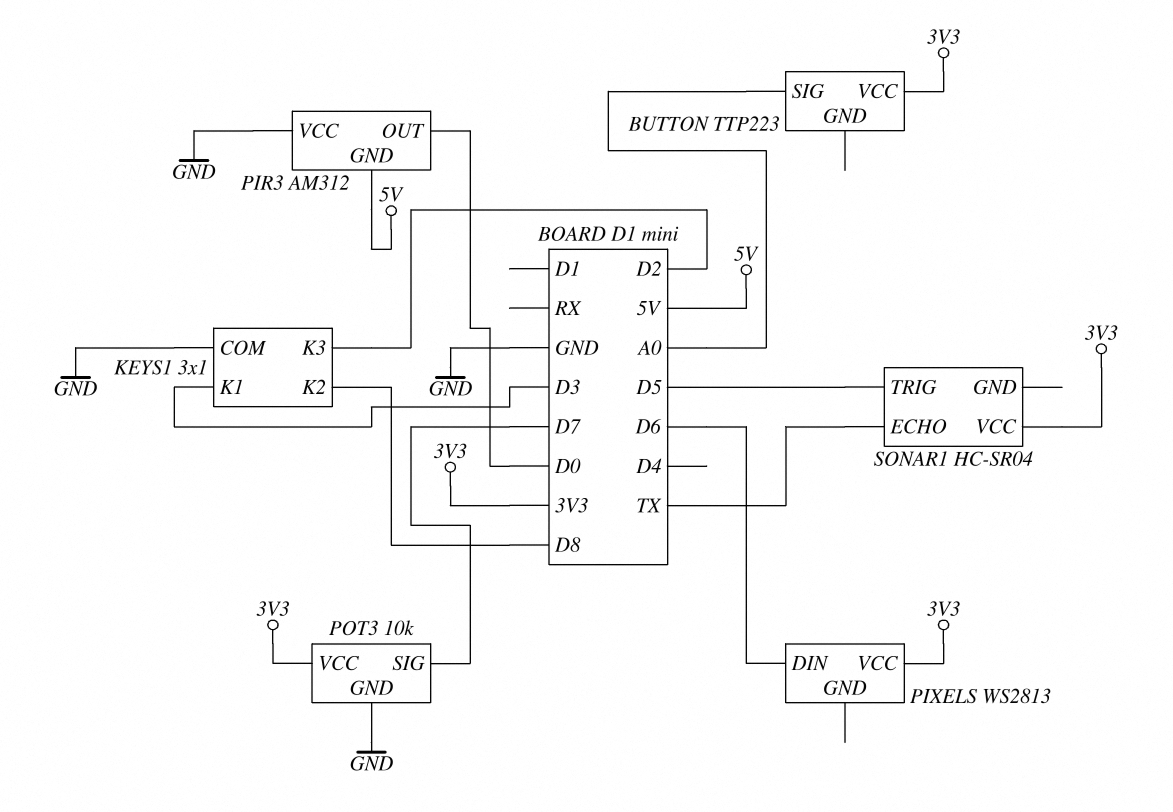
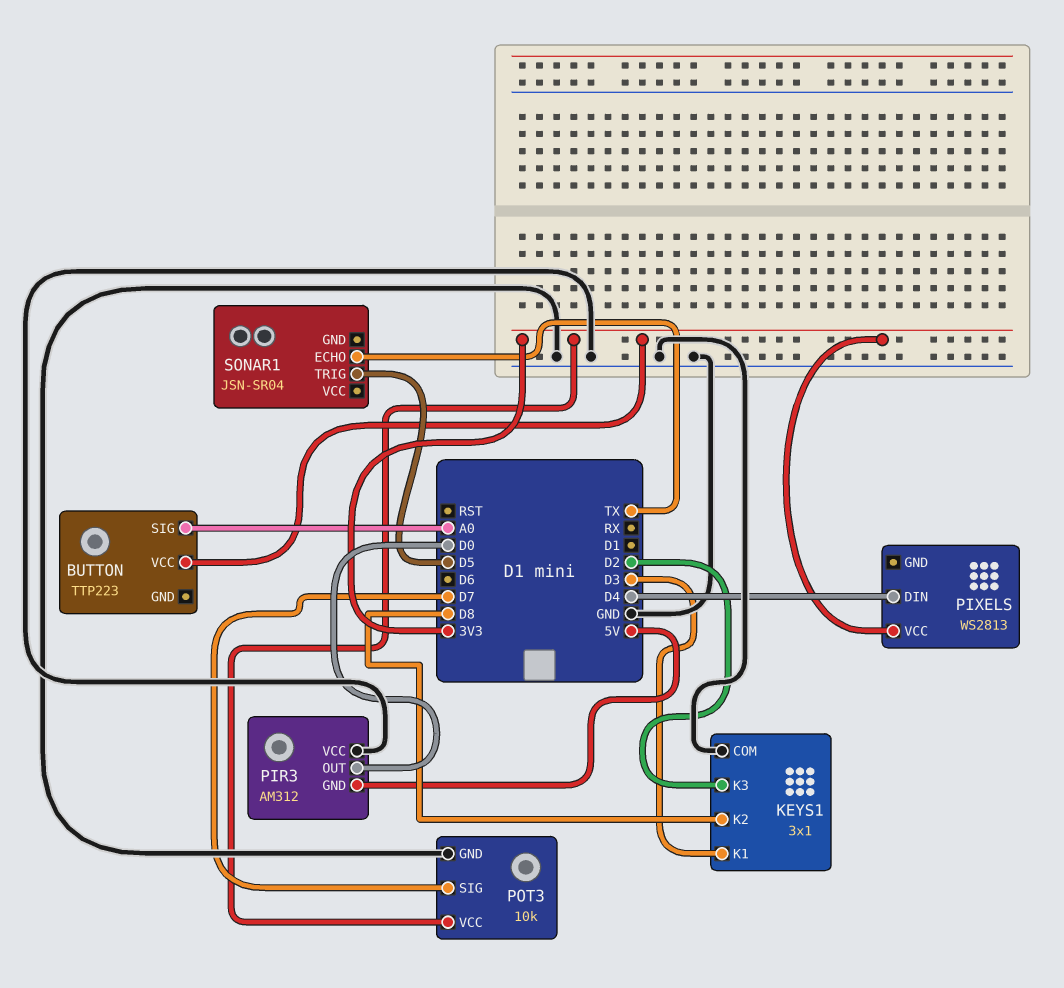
PIXELS pin DIN: D6 -> D4
SONAR1: HC-SR04 -> JSN-SR04
SONAR1 pin VCC: 3V3 -> none

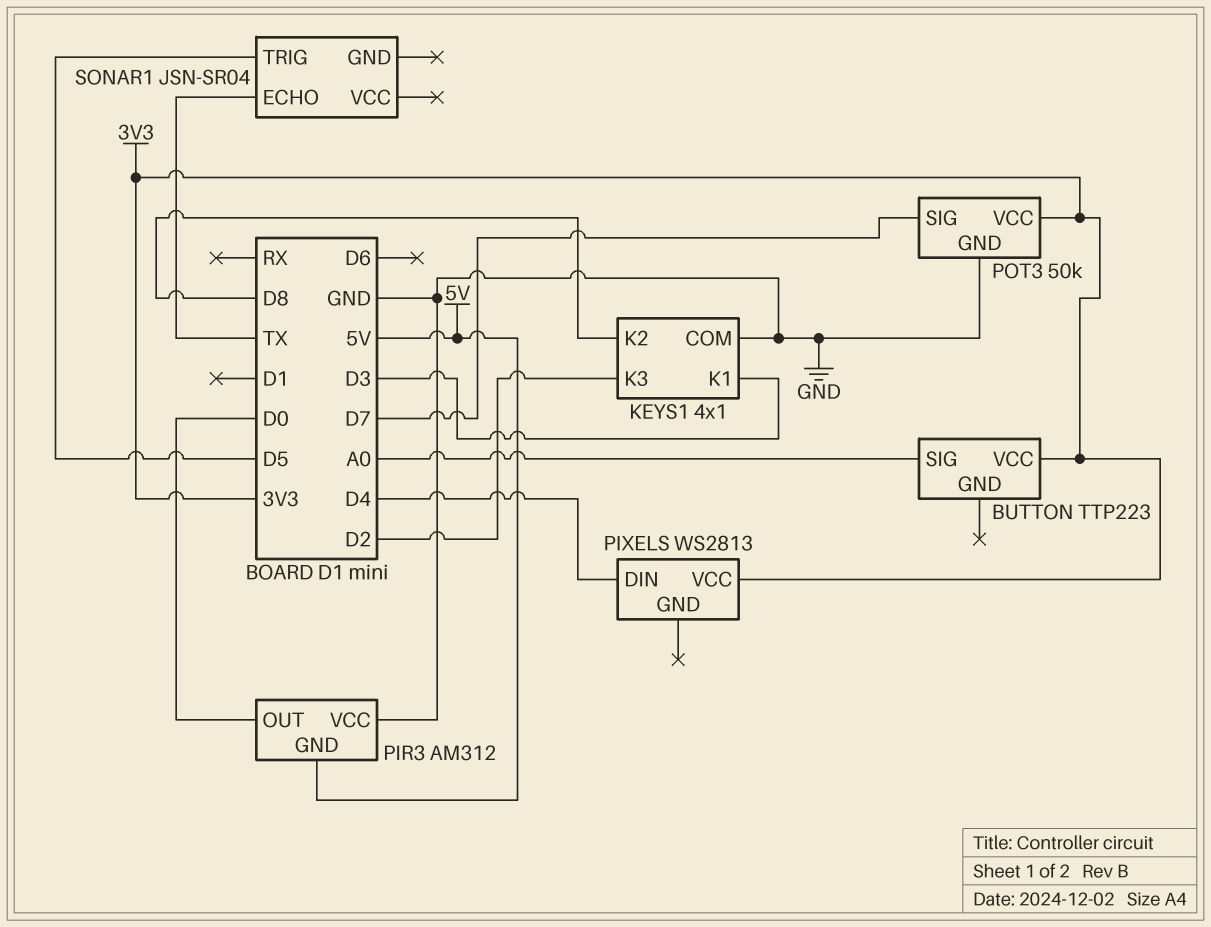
KEYS1: 3x1 -> 4x1
POT3: 10k -> 50k

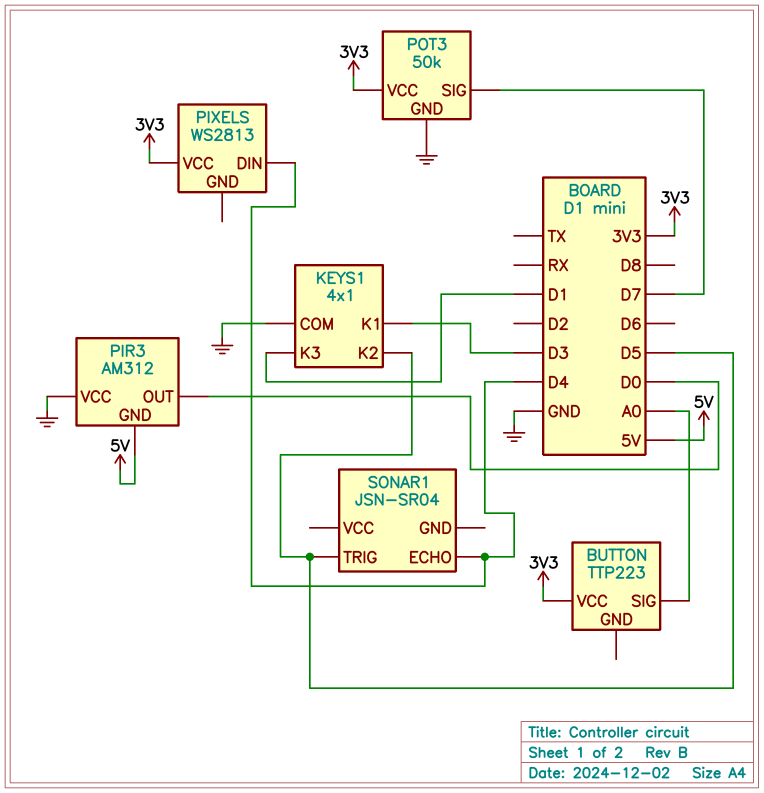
KEYS1 pin K2: D8 -> D5
KEYS1 pin K3: D2 -> D1
SONAR1 pin ECHO: TX -> D4

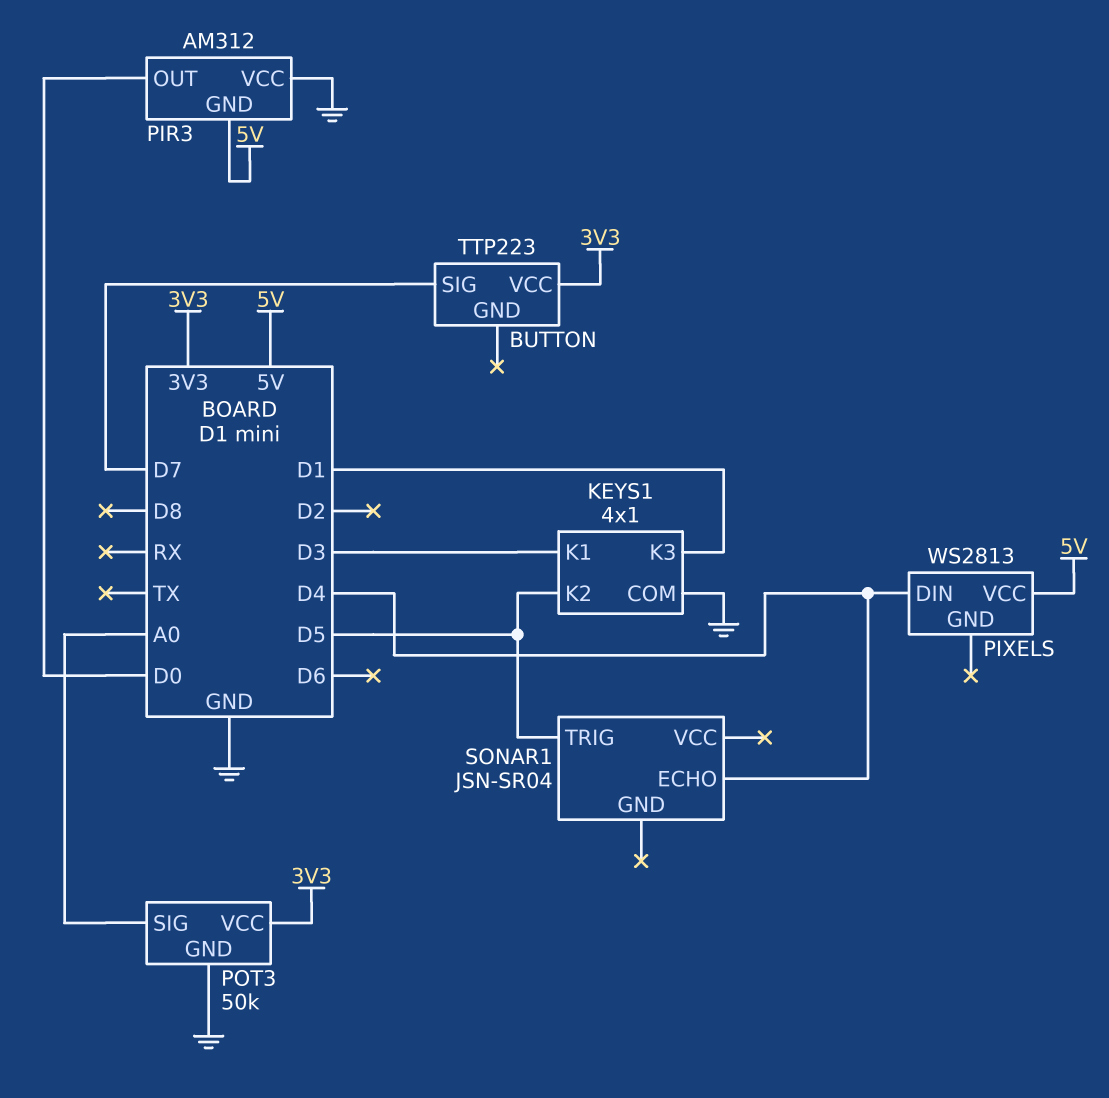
BUTTON pin SIG: A0 -> D7
PIXELS pin VCC: 3V3 -> 5V
POT3 pin SIG: D7 -> A0

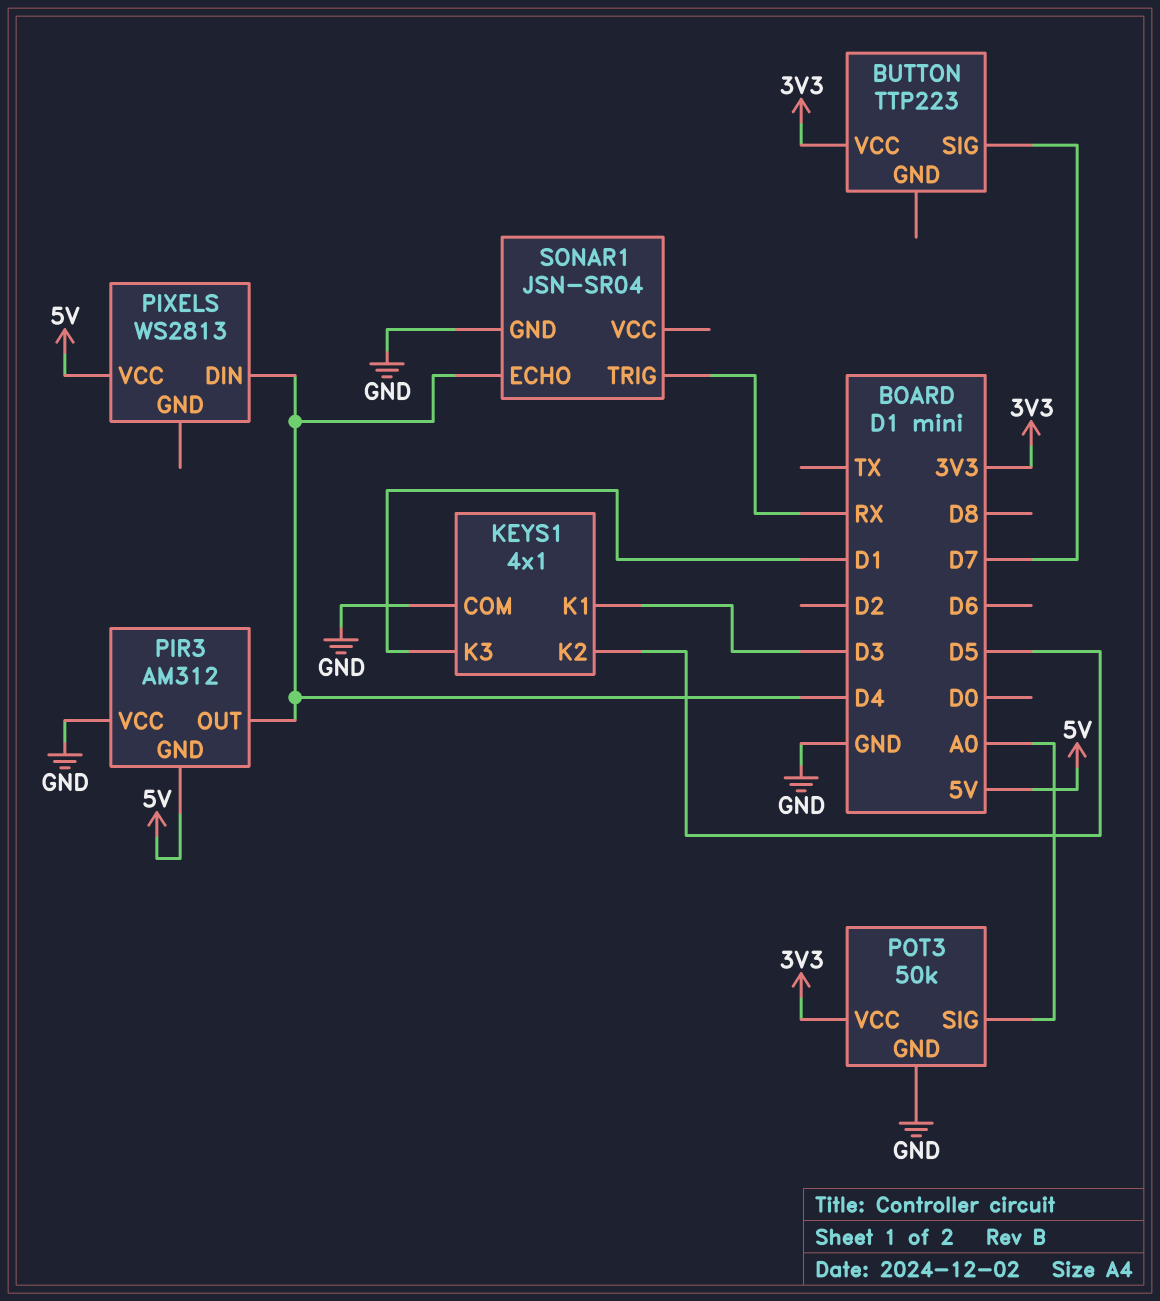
PIR3 pin OUT: D0 -> D4
SONAR1 pin GND: none -> GND
SONAR1 pin TRIG: D5 -> RX

